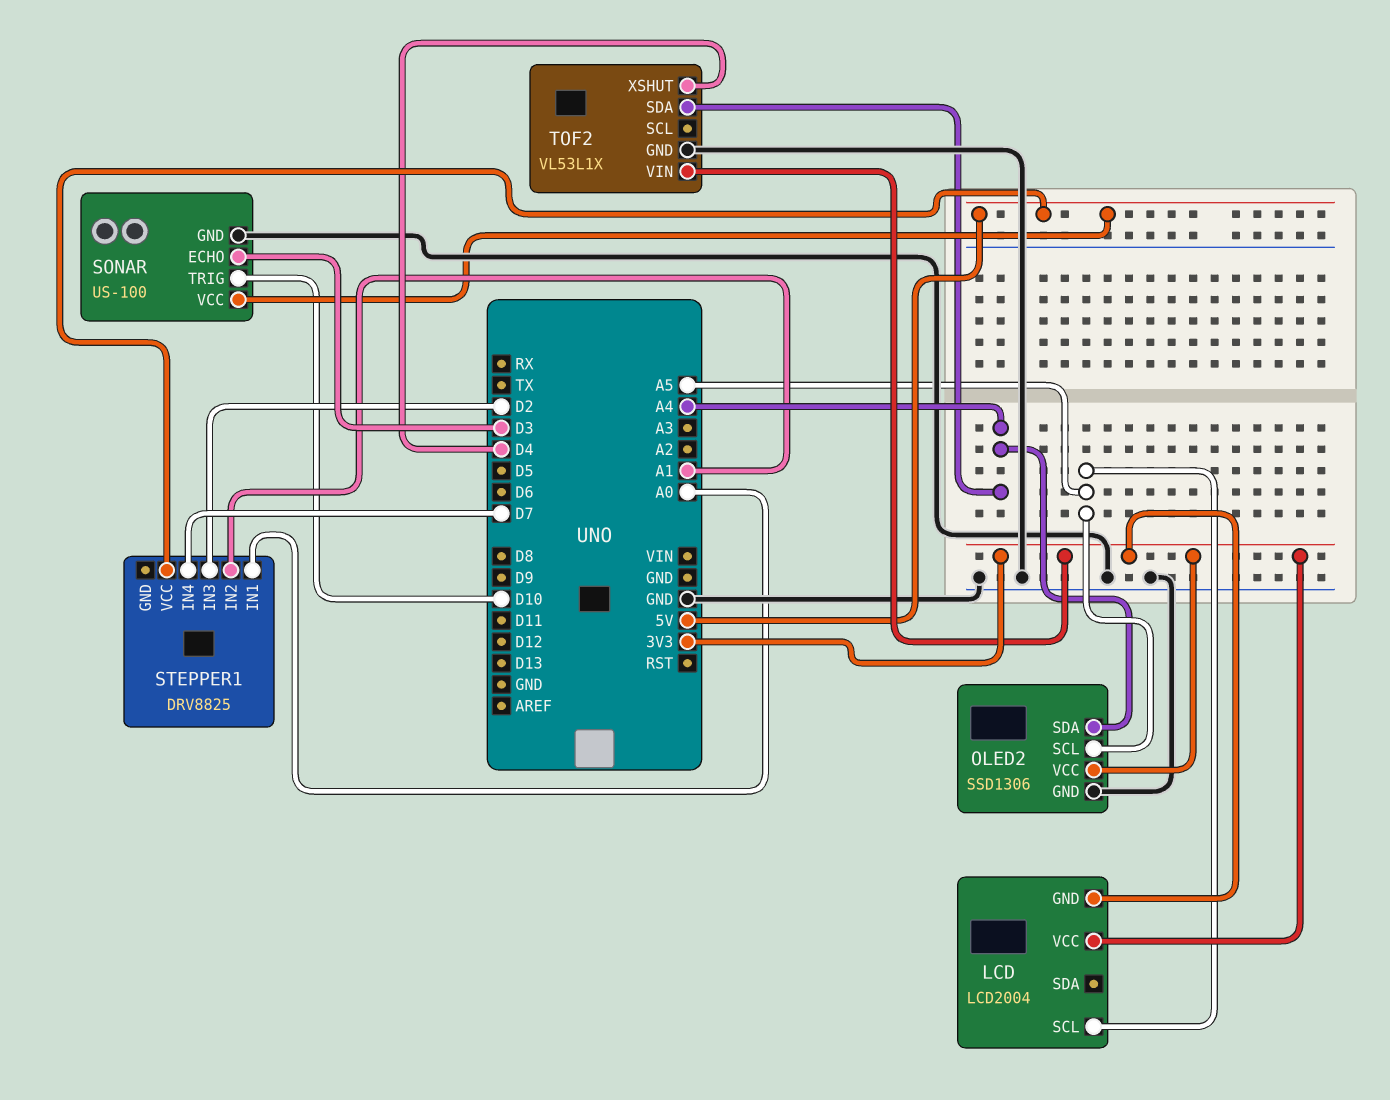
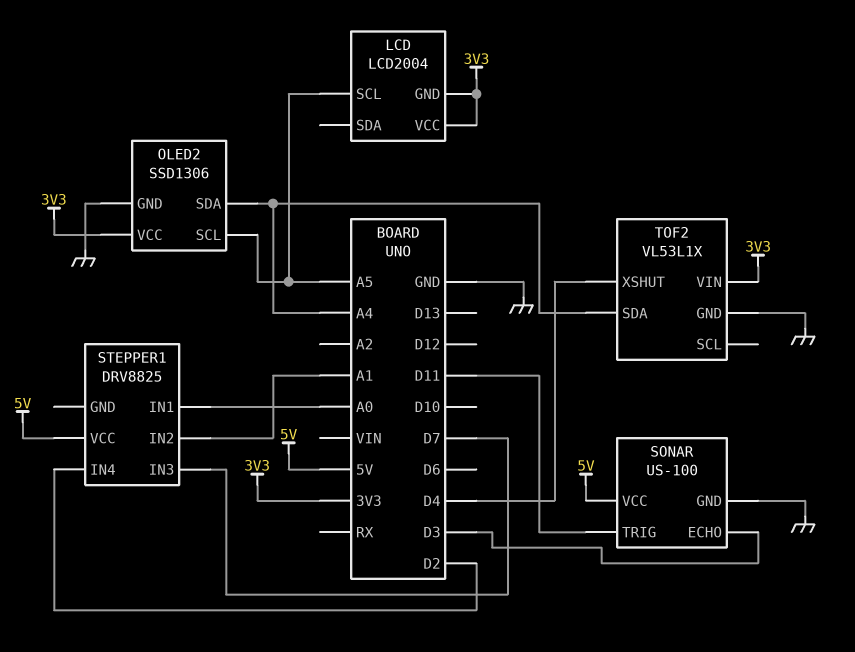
SONAR pin TRIG: D10 -> D11
STEPPER1 pin IN3: D2 -> D7
STEPPER1 pin IN4: D7 -> D2

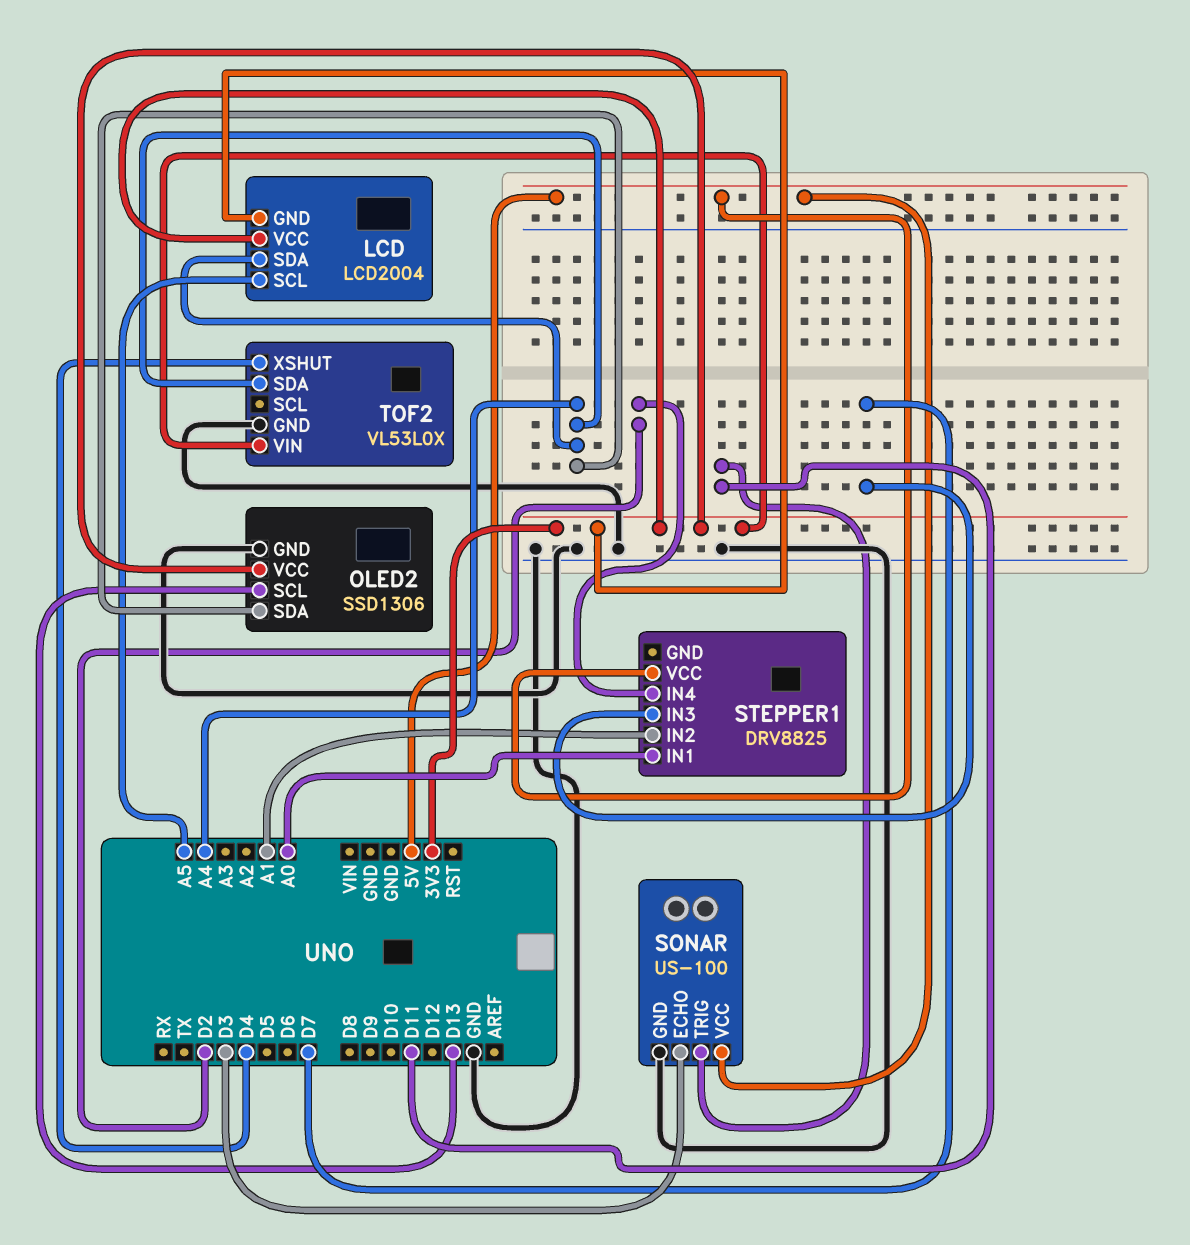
LCD pin SDA: none -> A4
OLED2 pin SCL: A5 -> D13
TOF2: VL53L1X -> VL53L0X

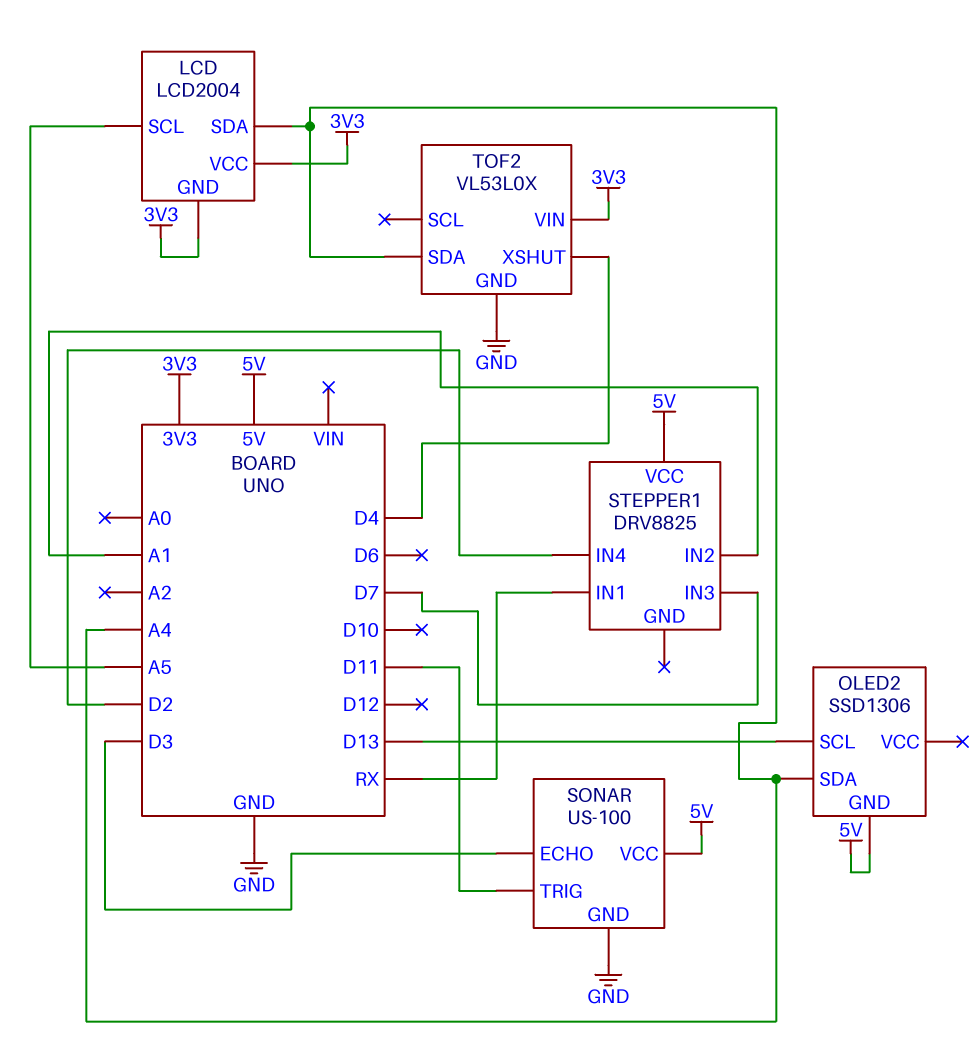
OLED2 pin GND: GND -> 5V
OLED2 pin VCC: 3V3 -> none
STEPPER1 pin IN1: A0 -> RX

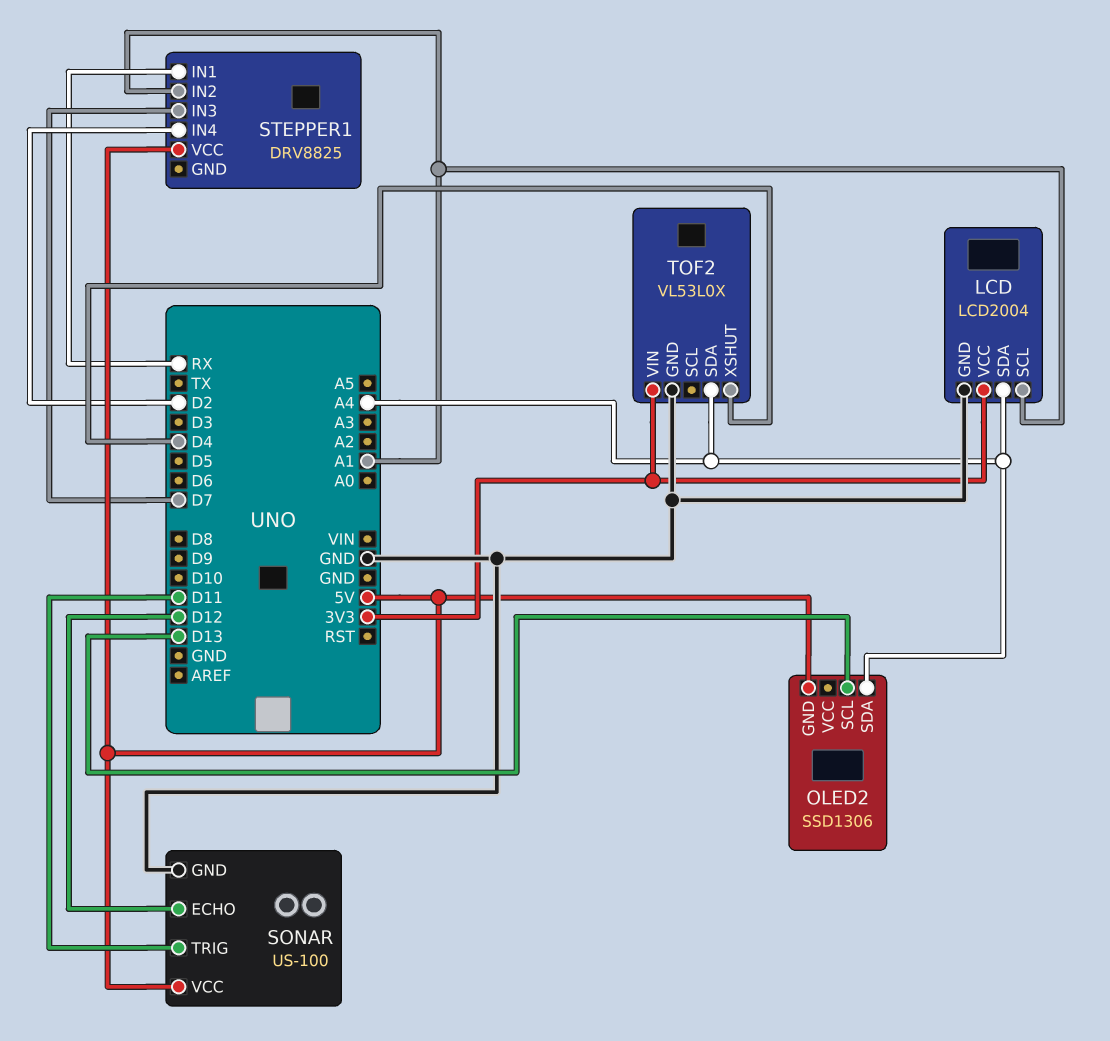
LCD pin GND: 3V3 -> GND
LCD pin SCL: A5 -> A1
SONAR pin ECHO: D3 -> D12

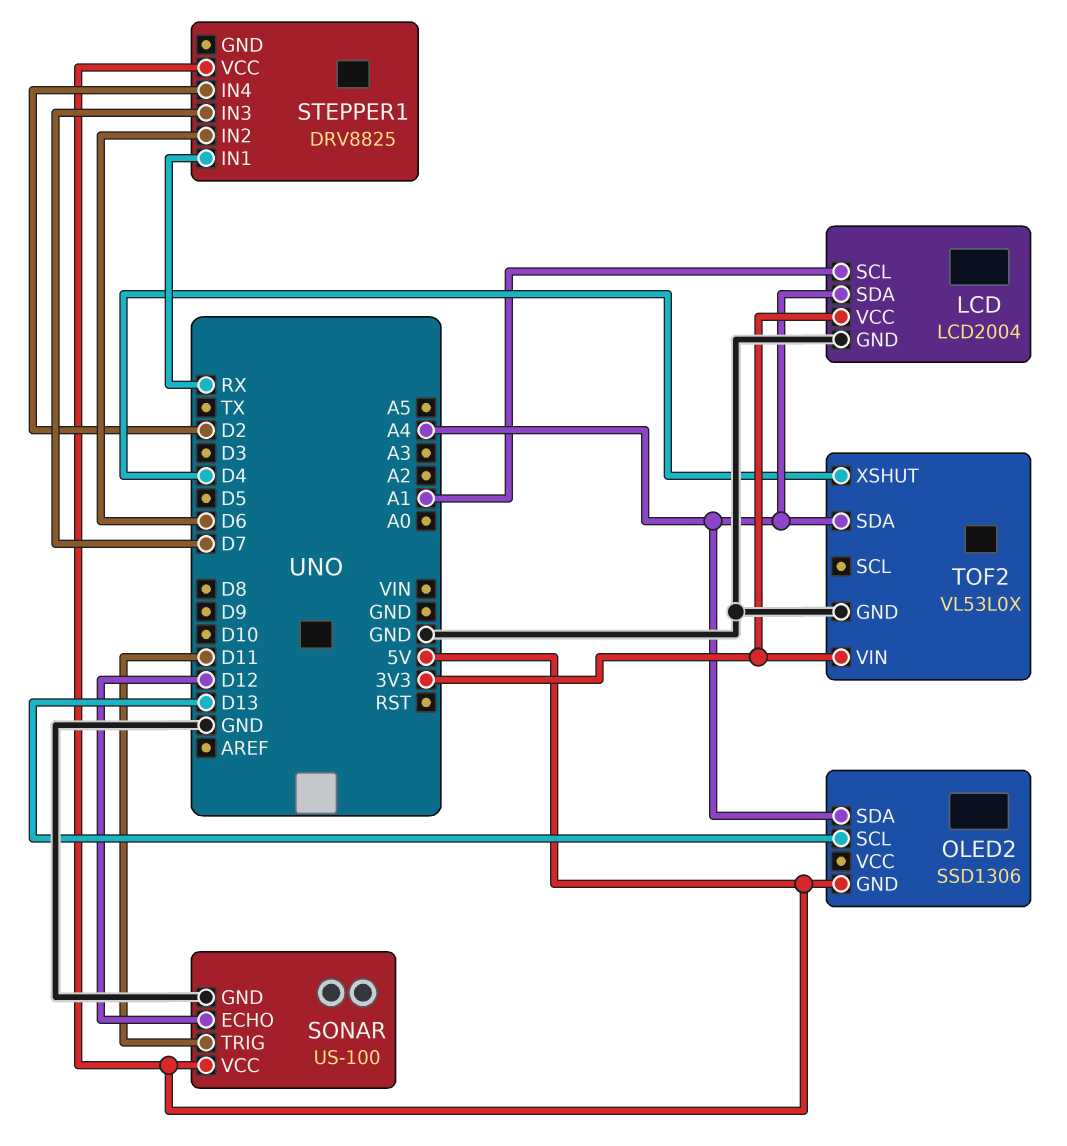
STEPPER1 pin IN2: A1 -> D6

